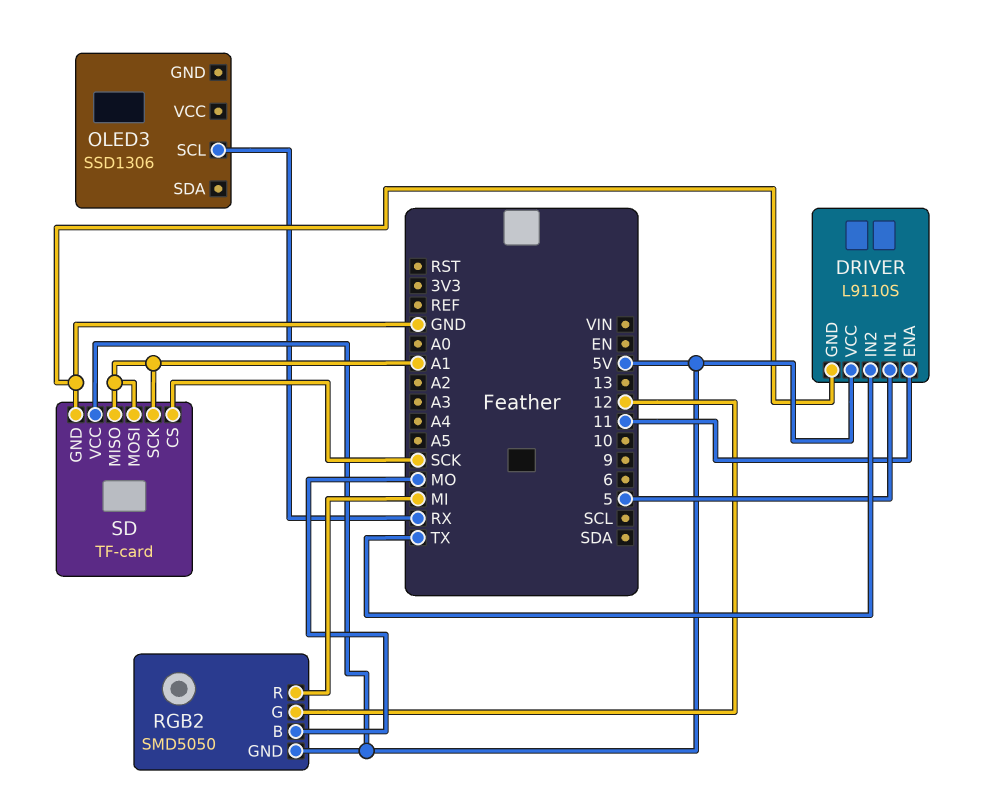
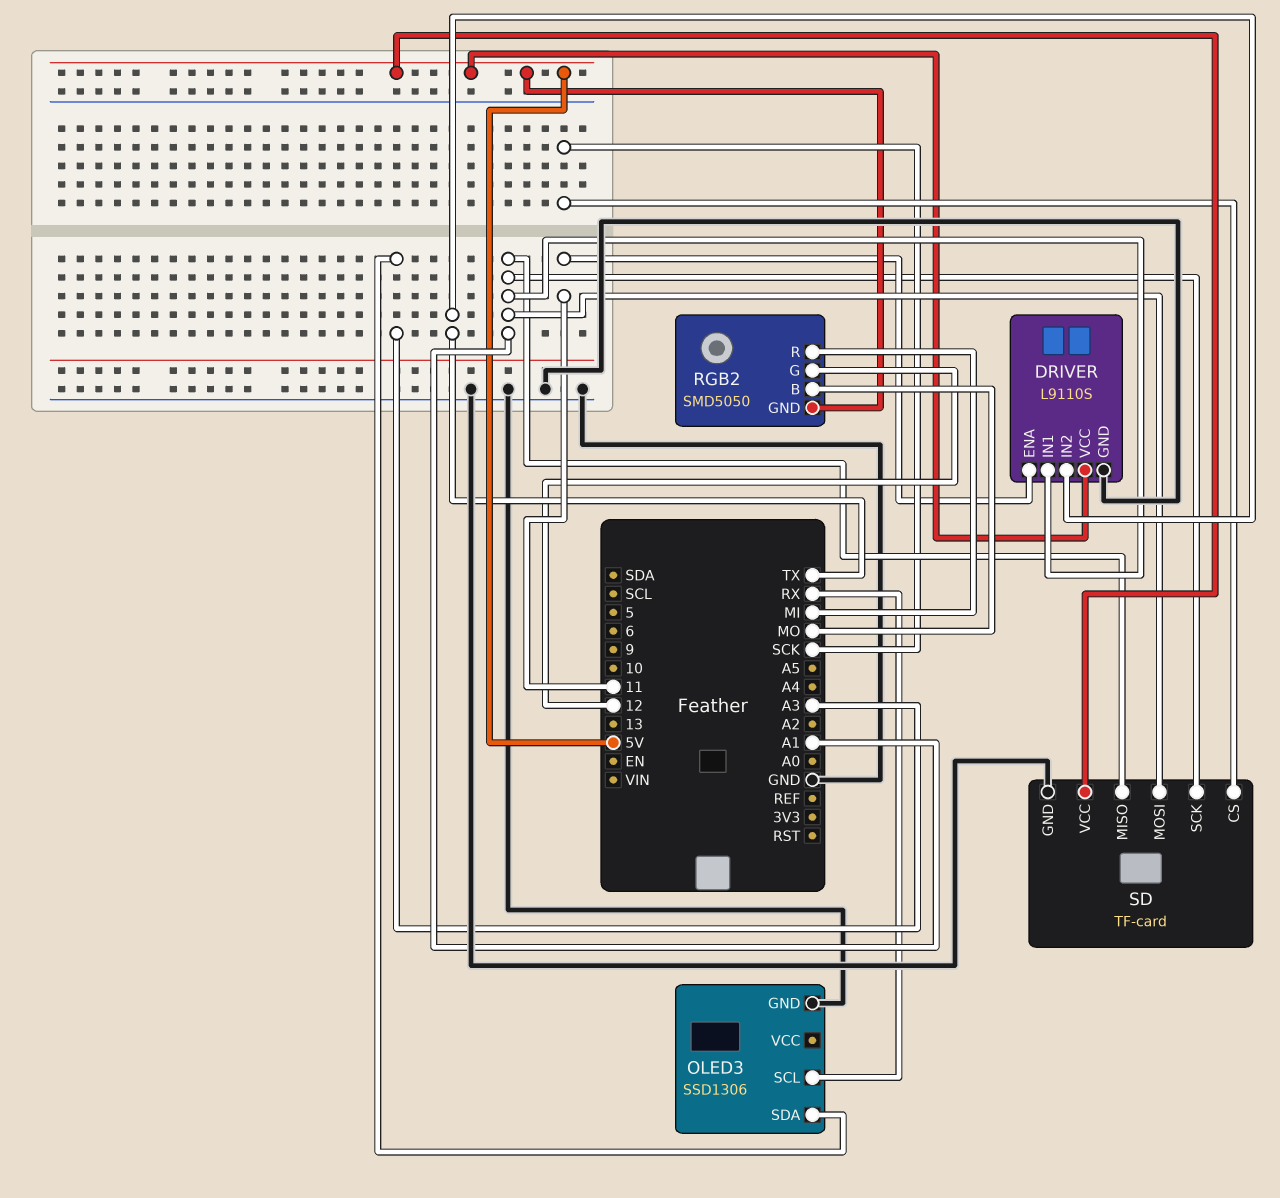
DRIVER pin IN1: 5 -> A1
OLED3 pin GND: none -> GND
OLED3 pin SDA: none -> A3

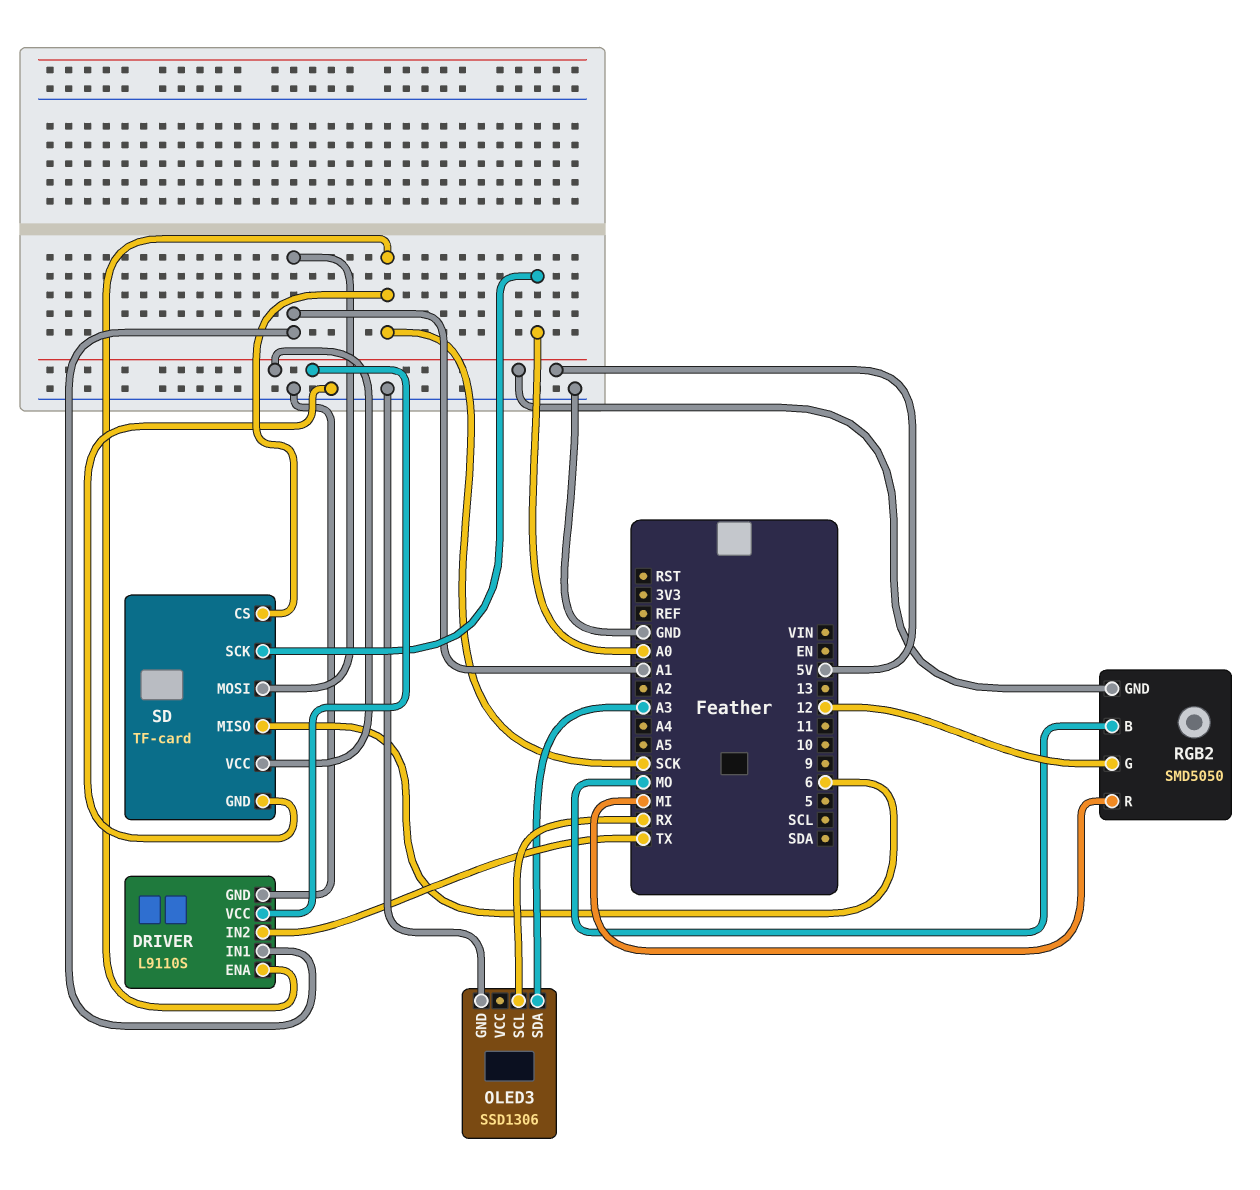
DRIVER pin ENA: 11 -> SCK
SD pin MISO: A1 -> 6
SD pin SCK: A1 -> A0

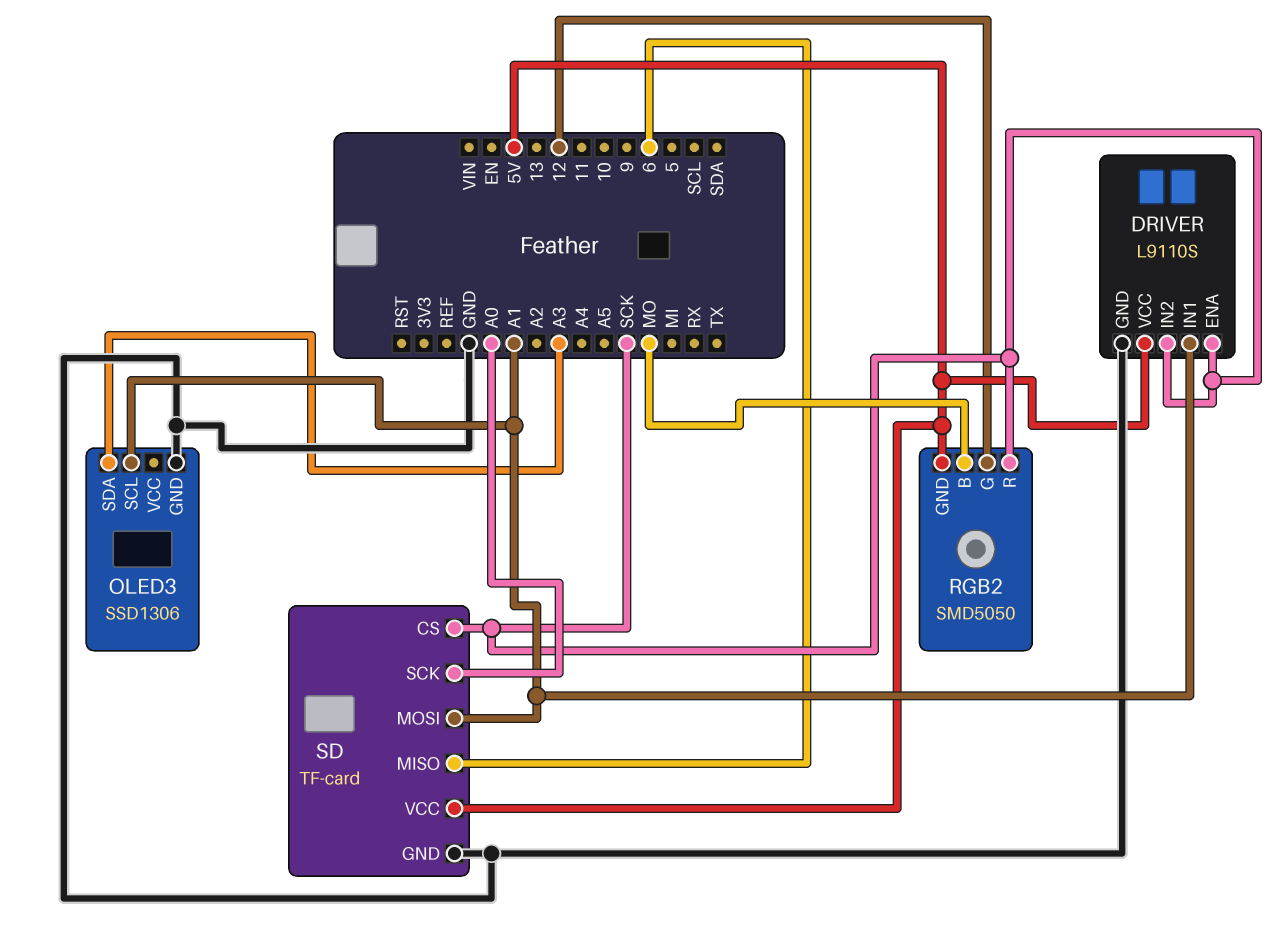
DRIVER pin IN2: TX -> SCK
OLED3 pin SCL: RX -> A1
RGB2 pin R: MI -> SCK

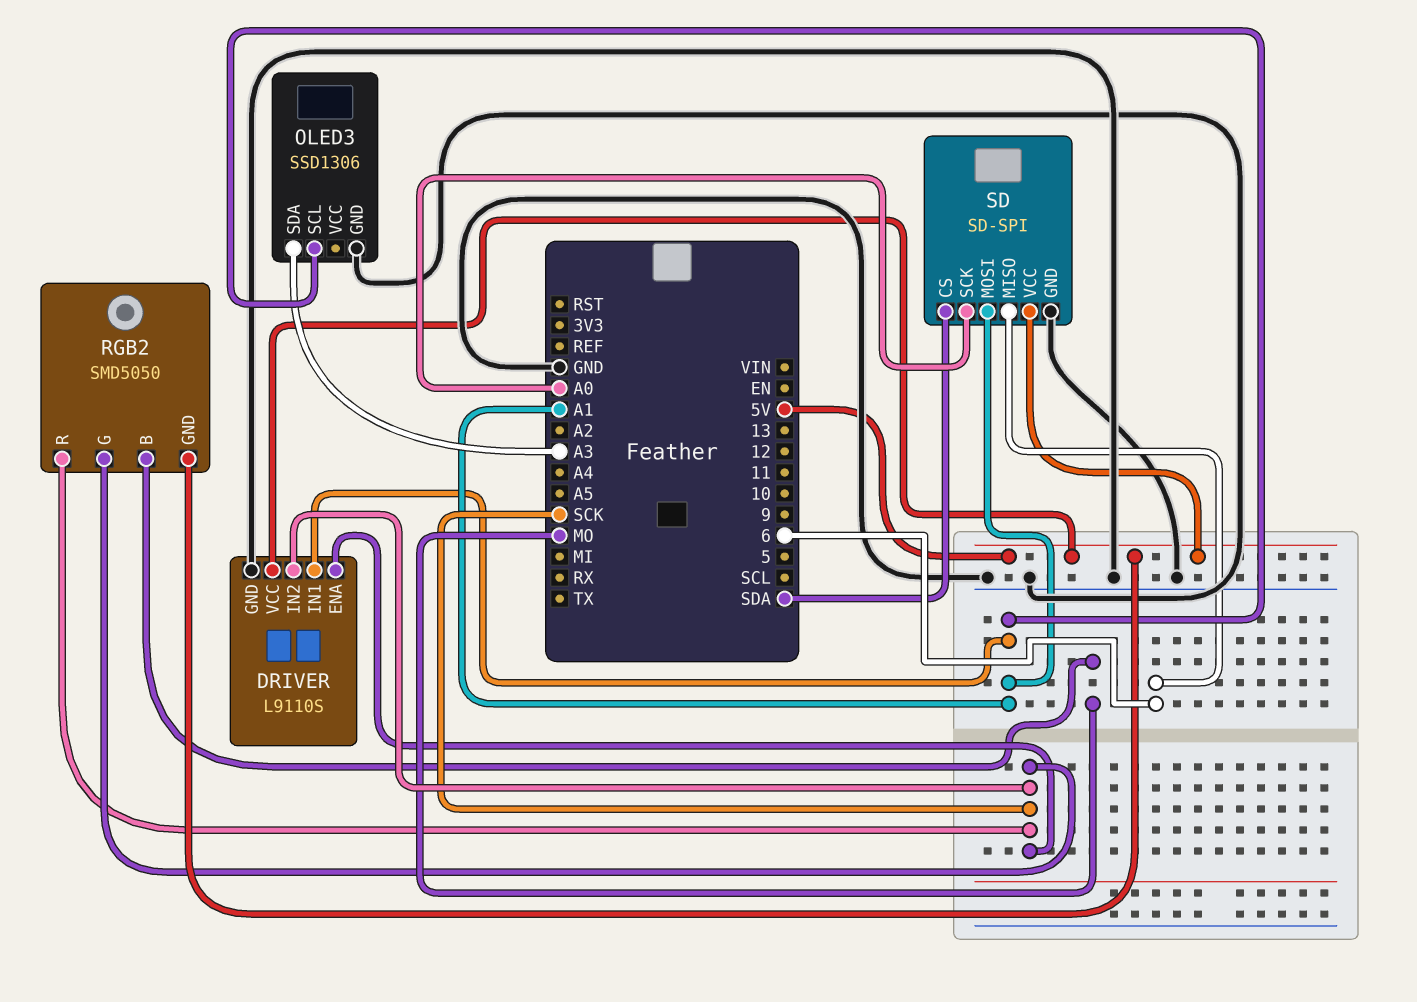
RGB2 pin G: 12 -> SCK
SD: TF-card -> SD-SPI
SD pin CS: SCK -> SDA

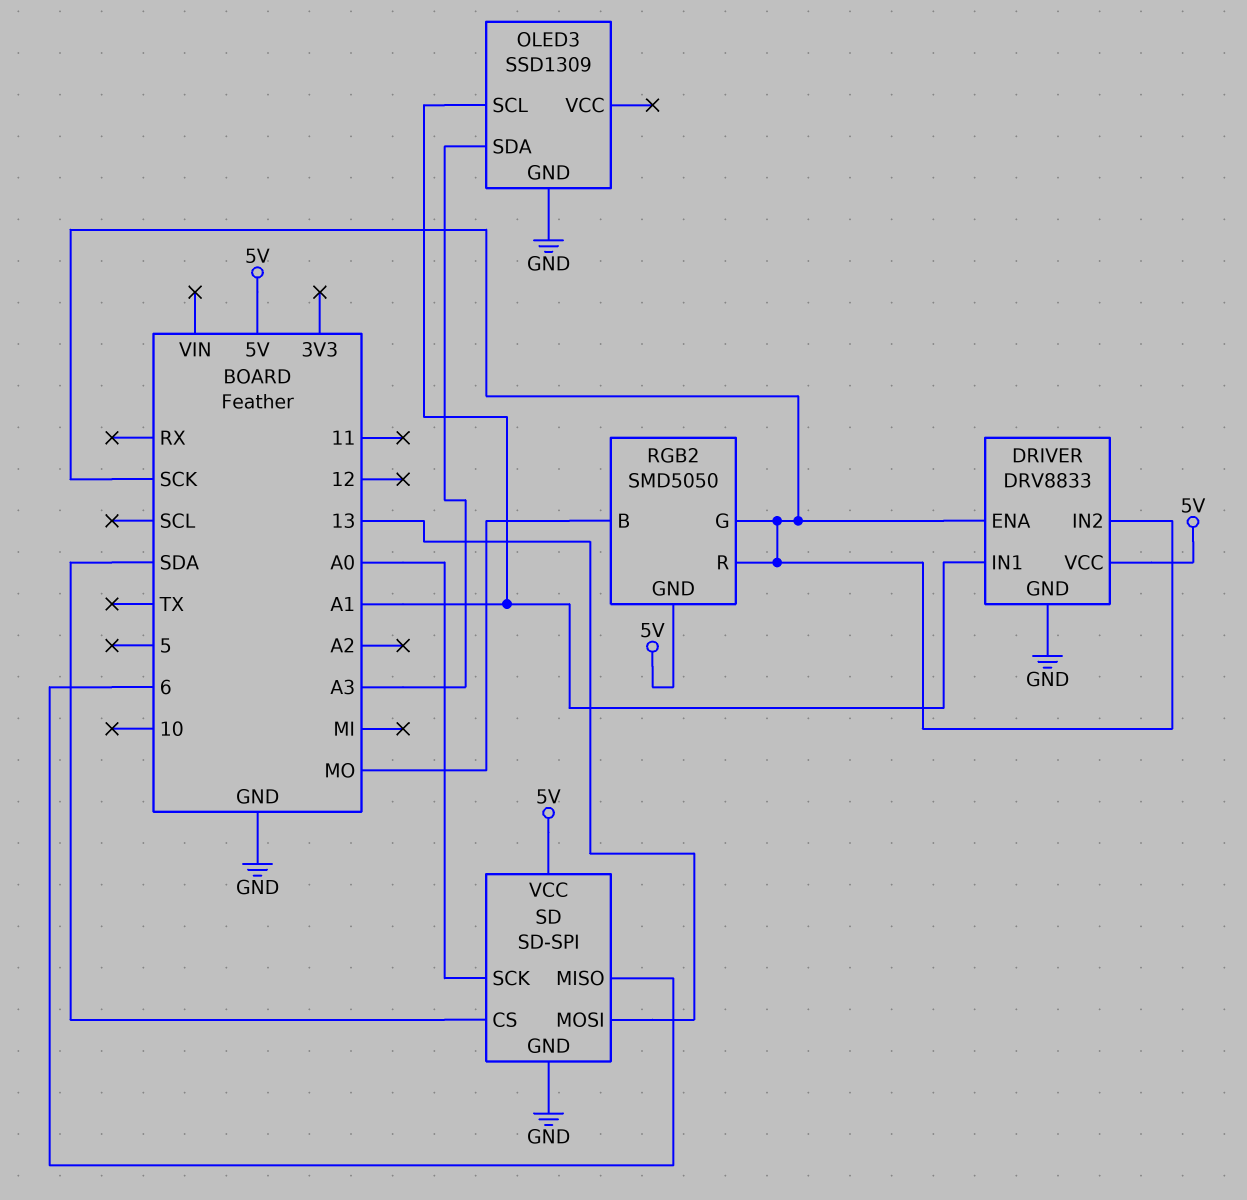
DRIVER: L9110S -> DRV8833
OLED3: SSD1306 -> SSD1309
SD pin MOSI: A1 -> 13

